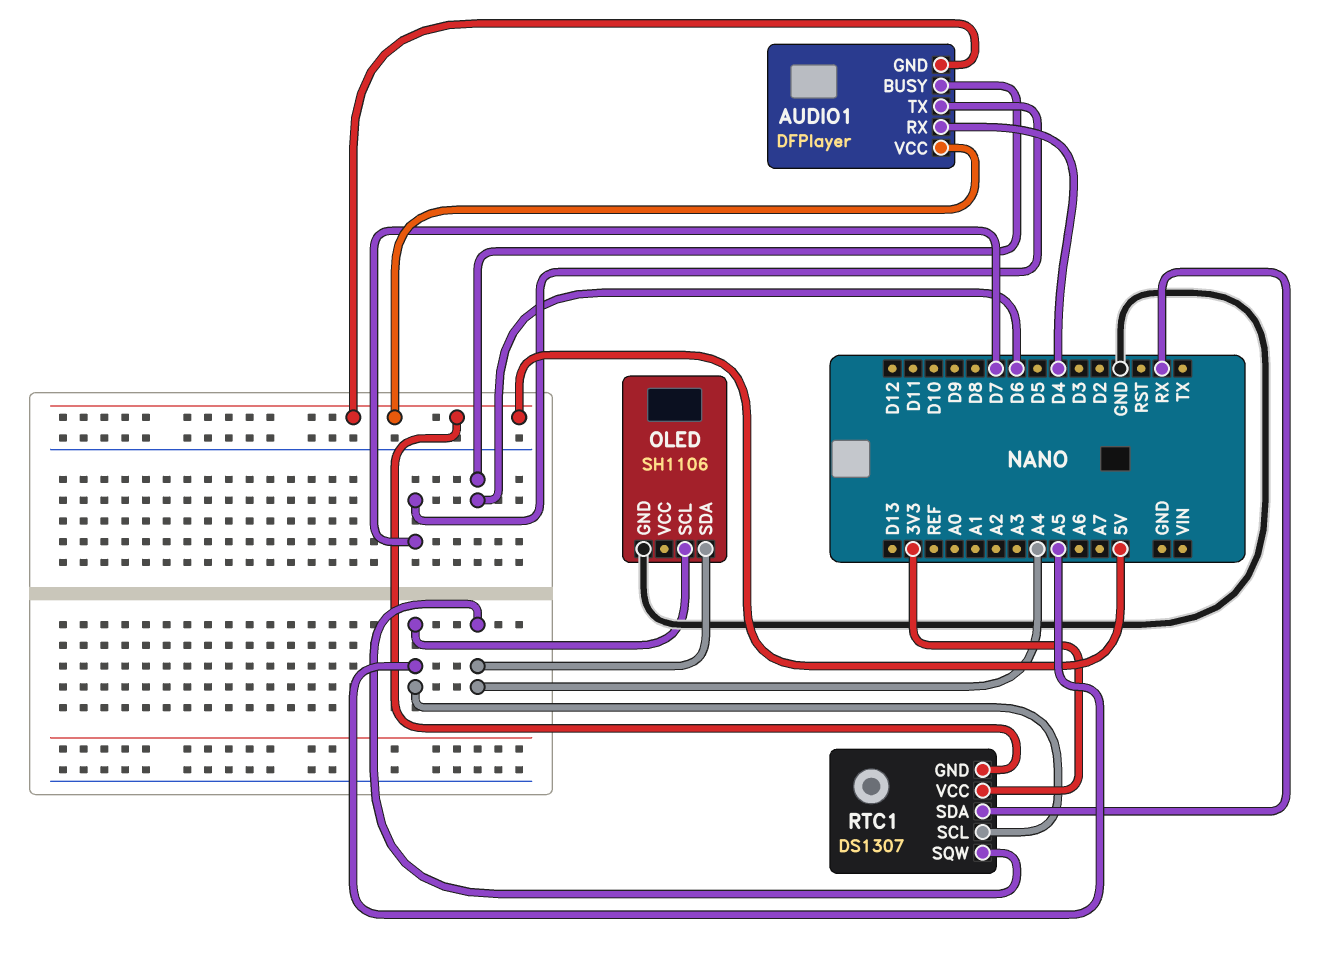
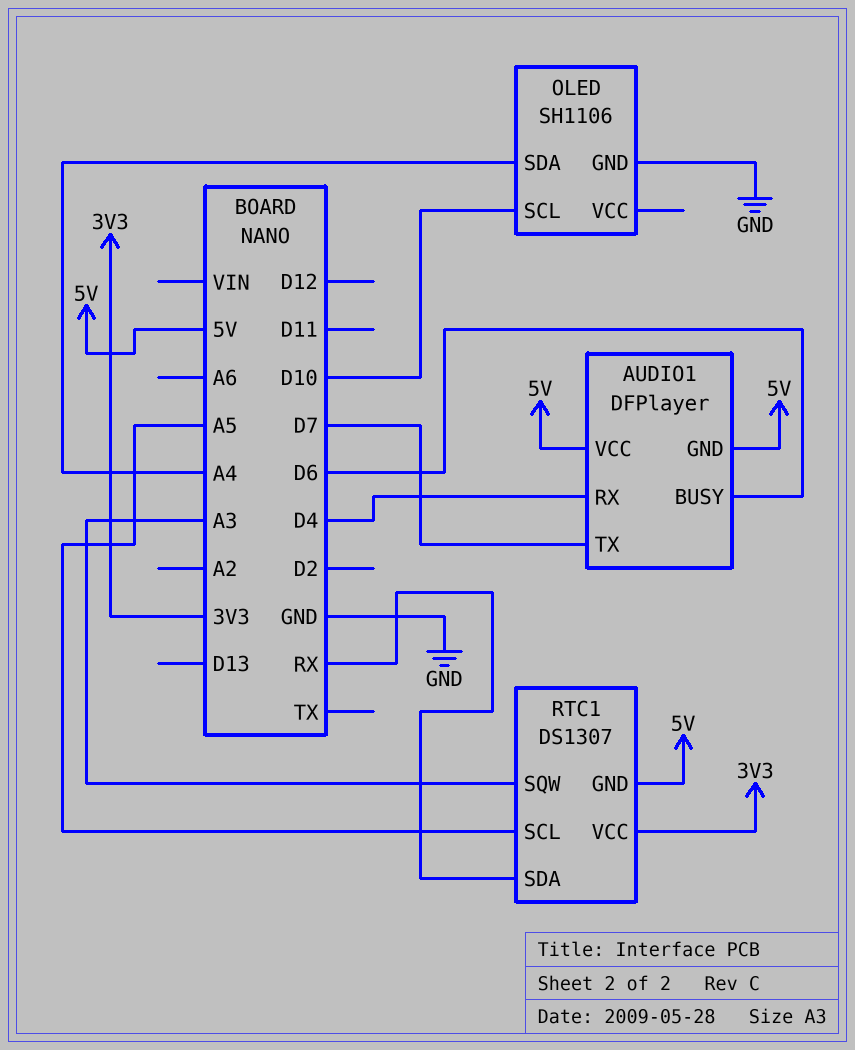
OLED pin SCL: A5 -> D10
RTC1 pin SQW: A4 -> A3

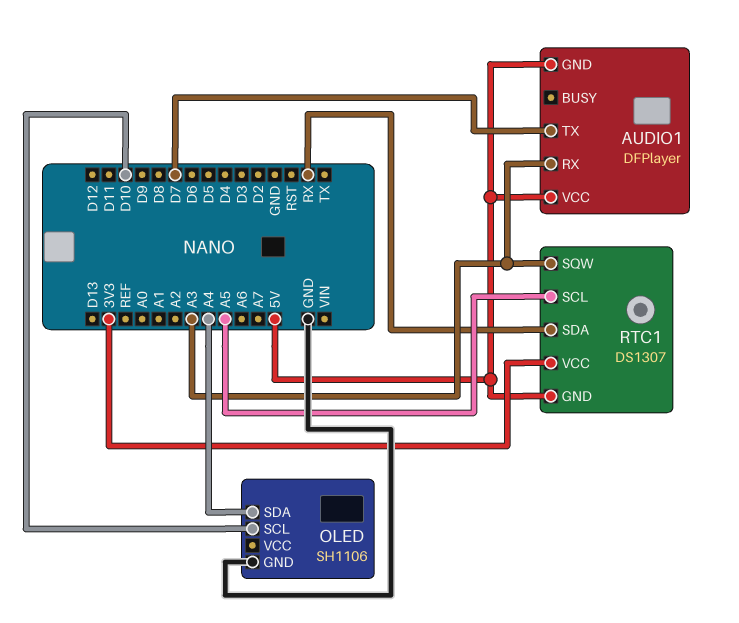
AUDIO1 pin BUSY: D6 -> none
AUDIO1 pin RX: D4 -> A3

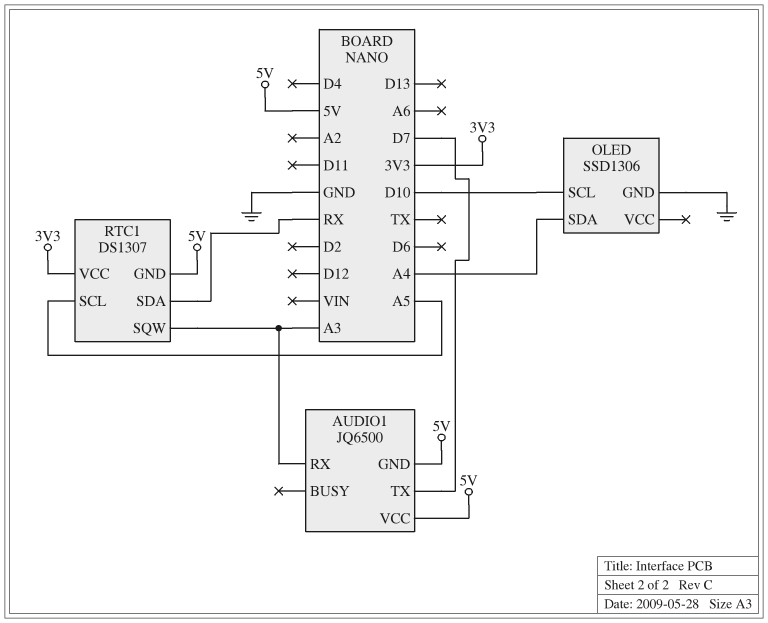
AUDIO1: DFPlayer -> JQ6500
OLED: SH1106 -> SSD1306

